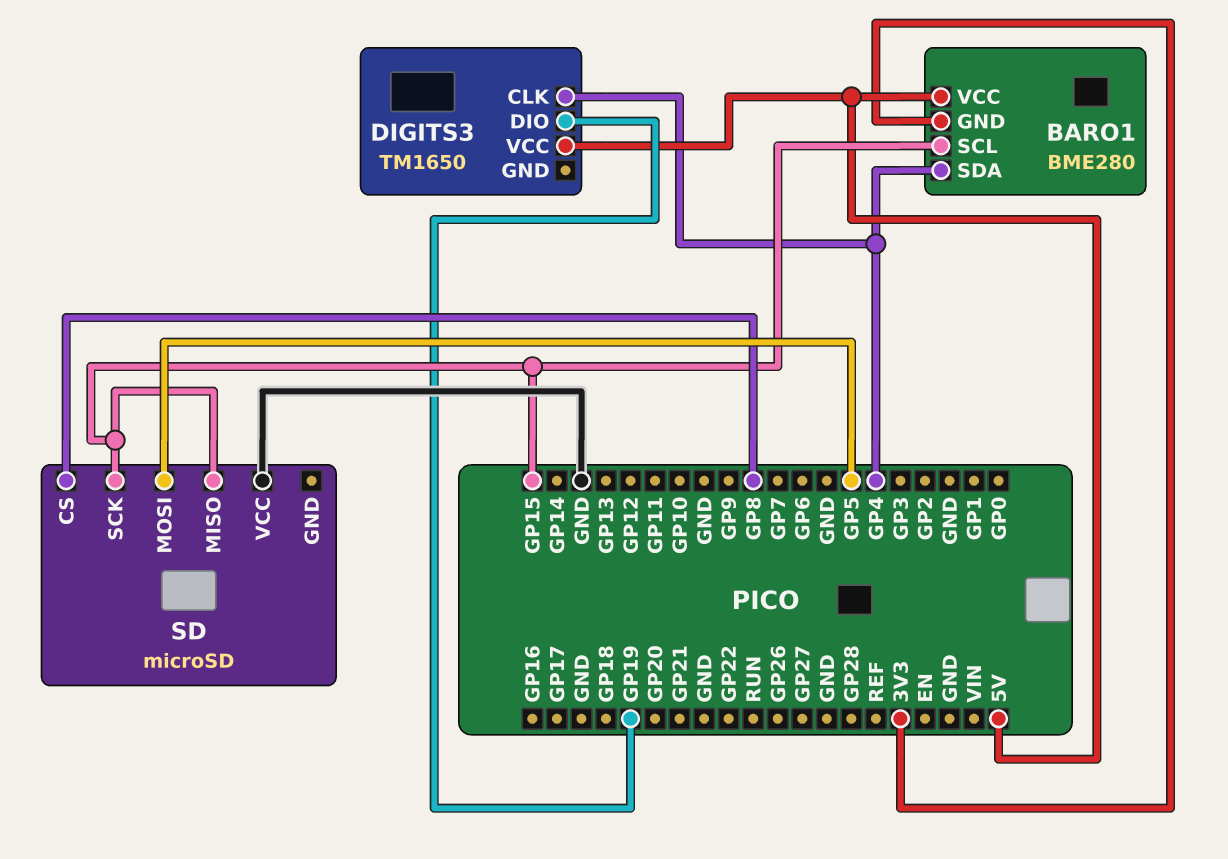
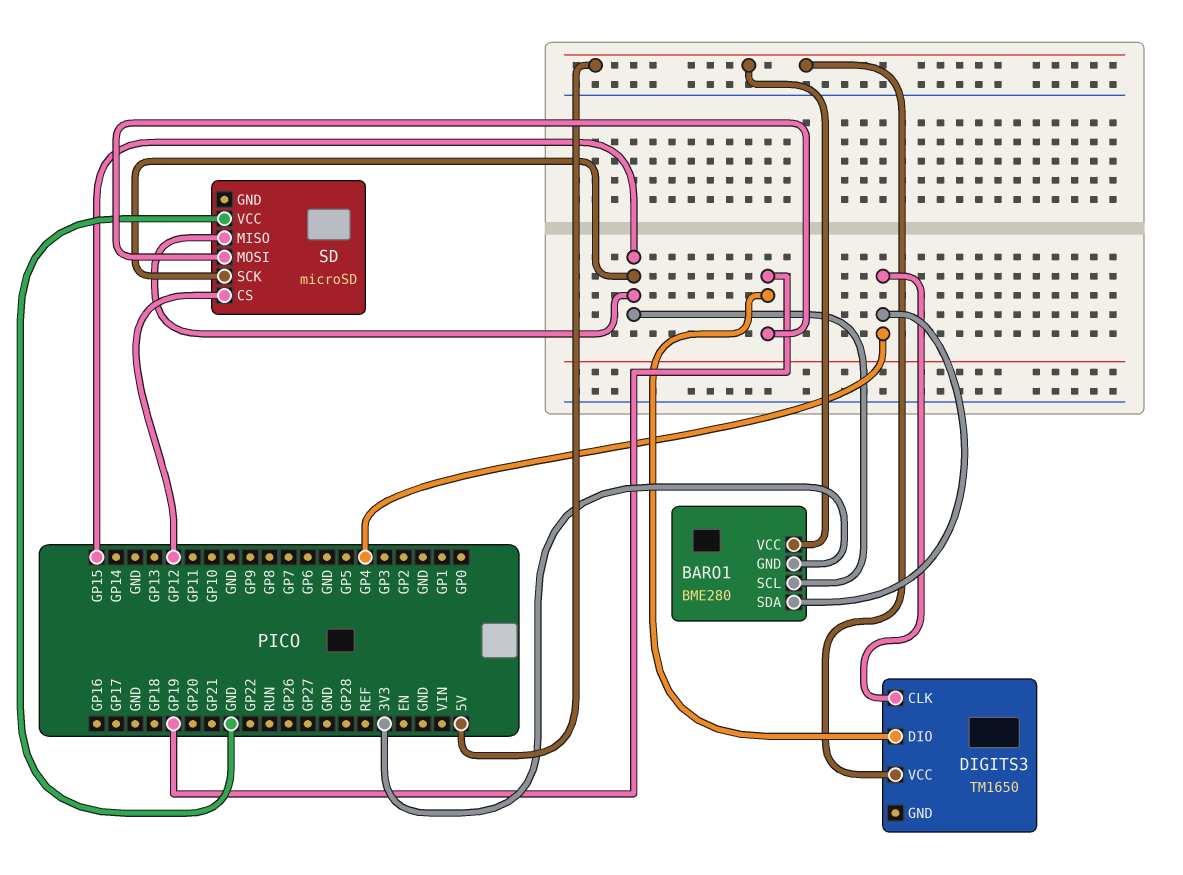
SD pin CS: GP8 -> GP12
SD pin MOSI: GP5 -> GP19

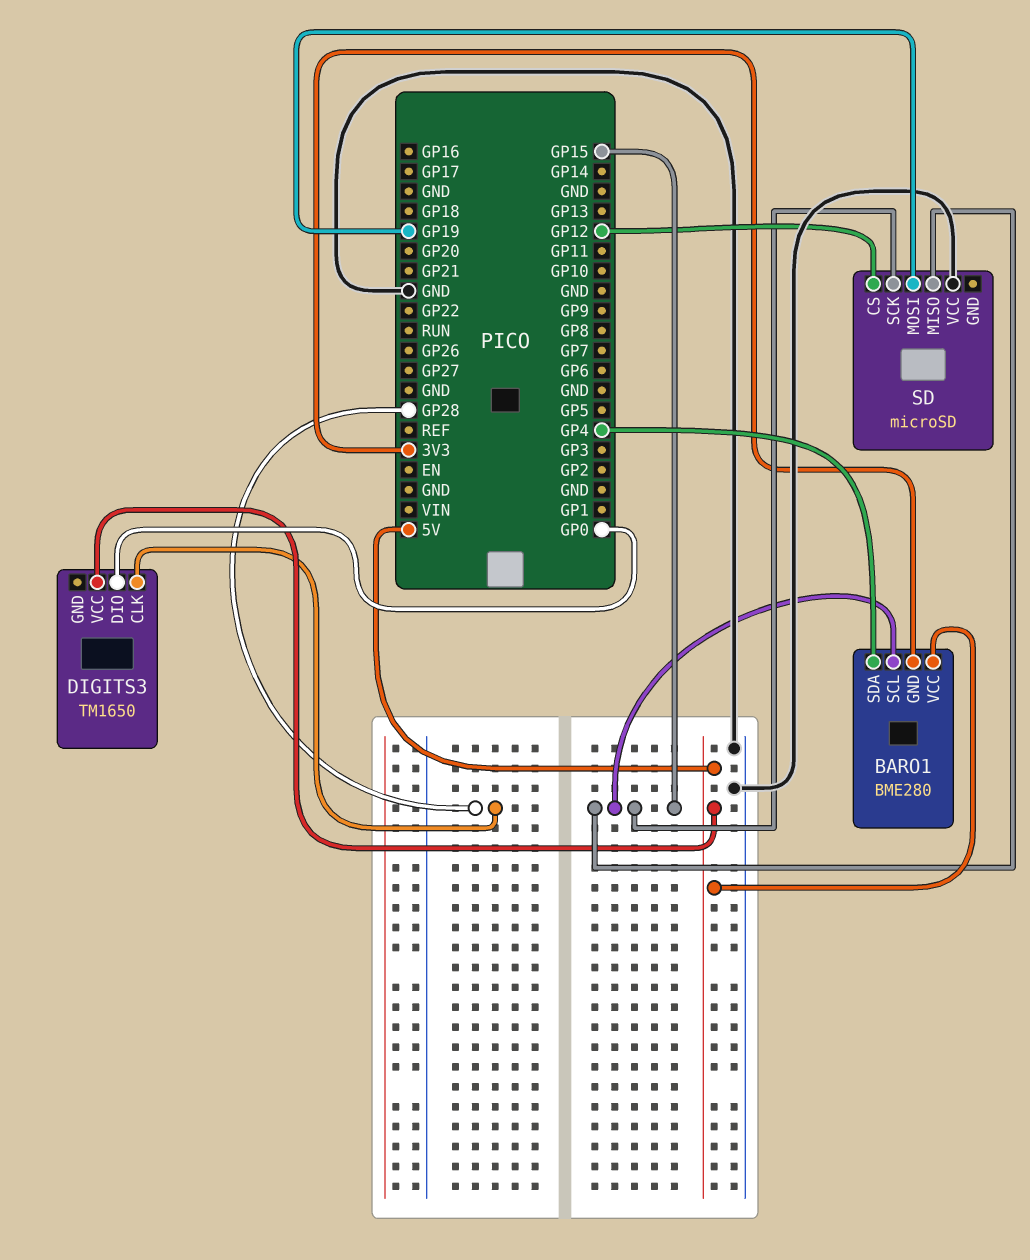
DIGITS3 pin CLK: GP4 -> GP28
DIGITS3 pin DIO: GP19 -> GP0

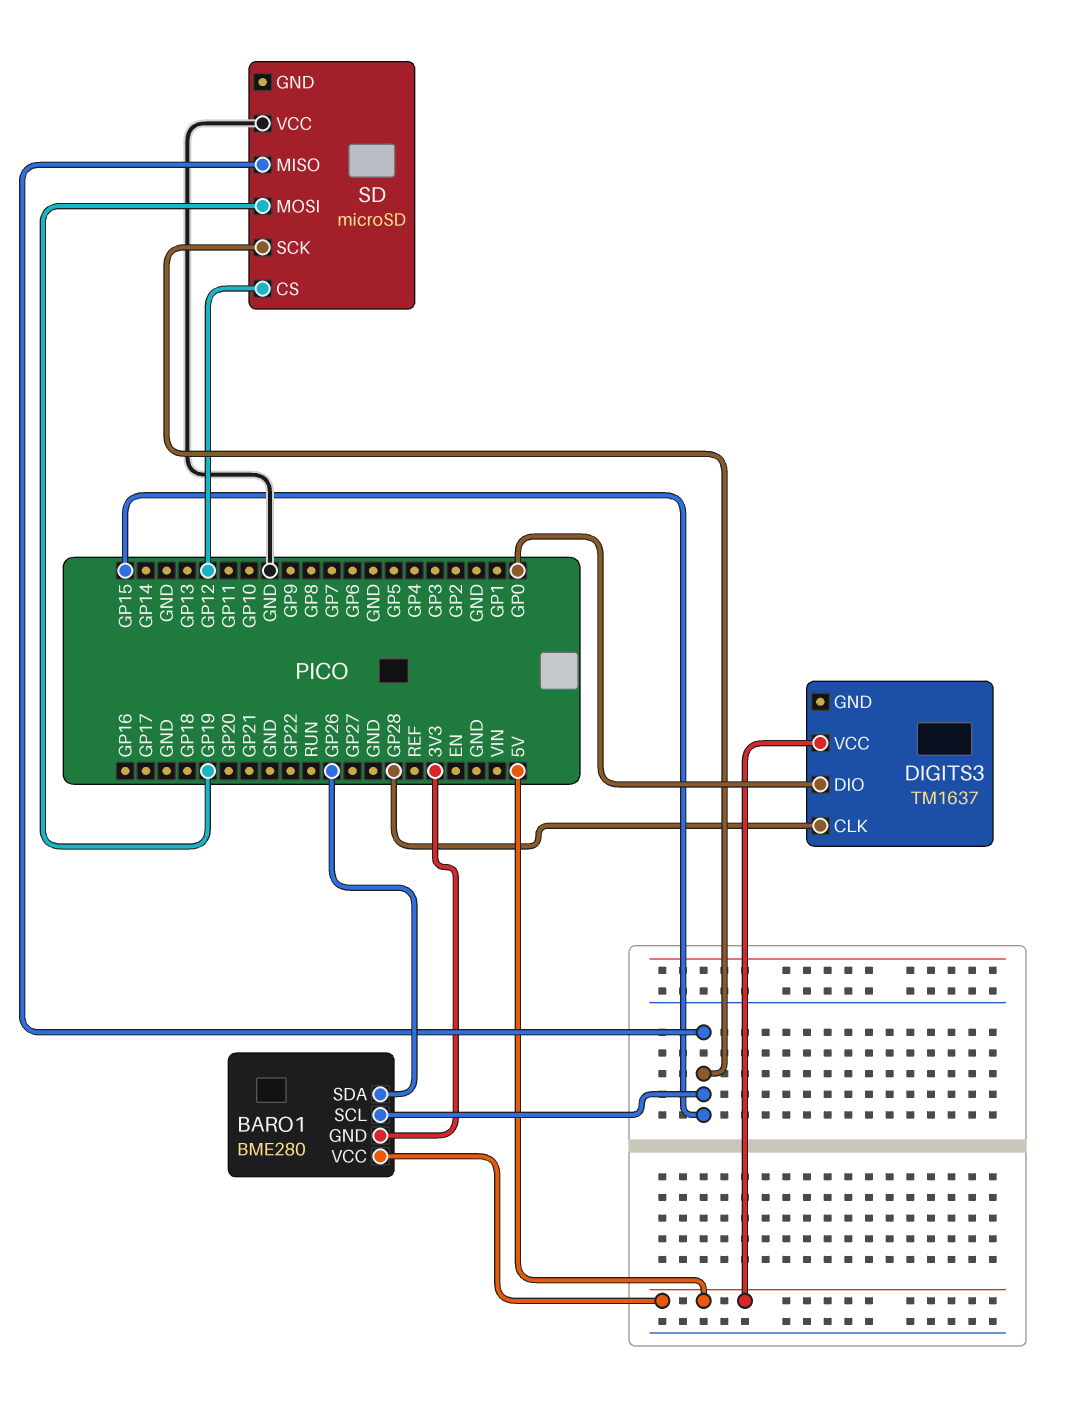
BARO1 pin SDA: GP4 -> GP26
DIGITS3: TM1650 -> TM1637

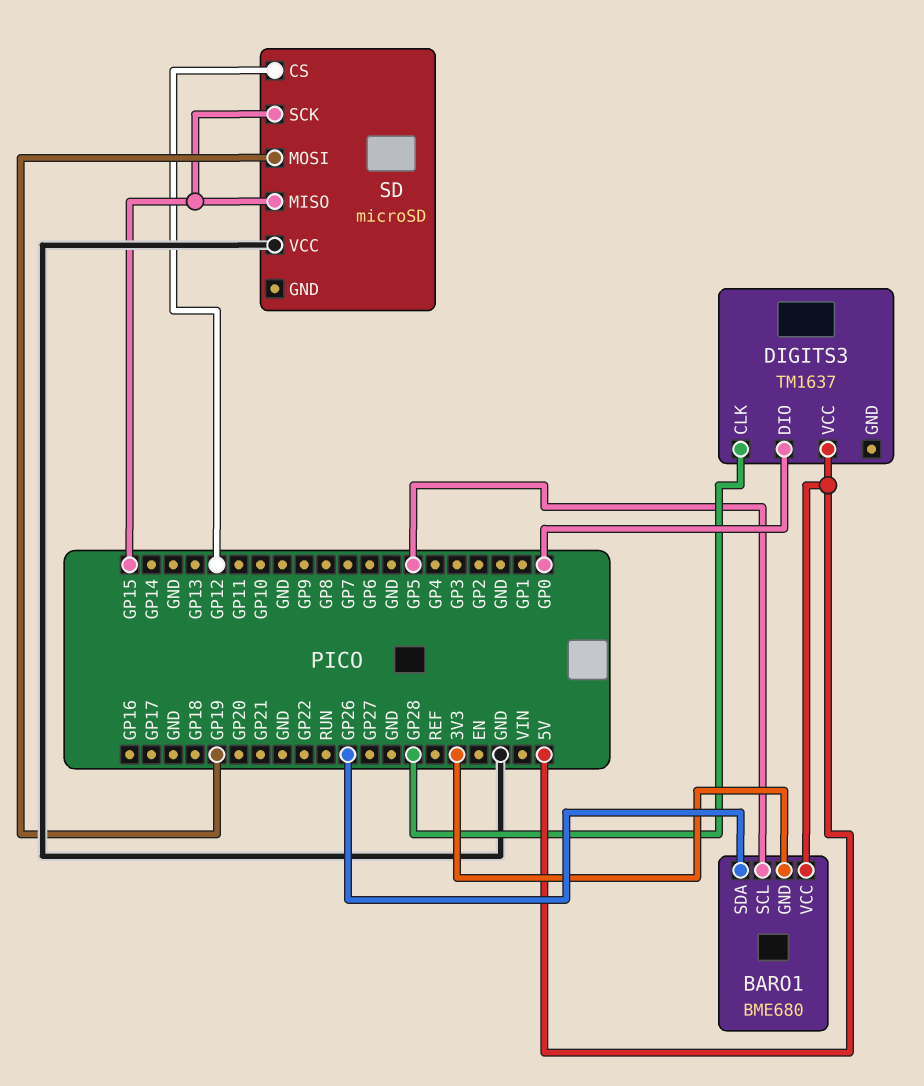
BARO1: BME280 -> BME680
BARO1 pin SCL: GP15 -> GP5

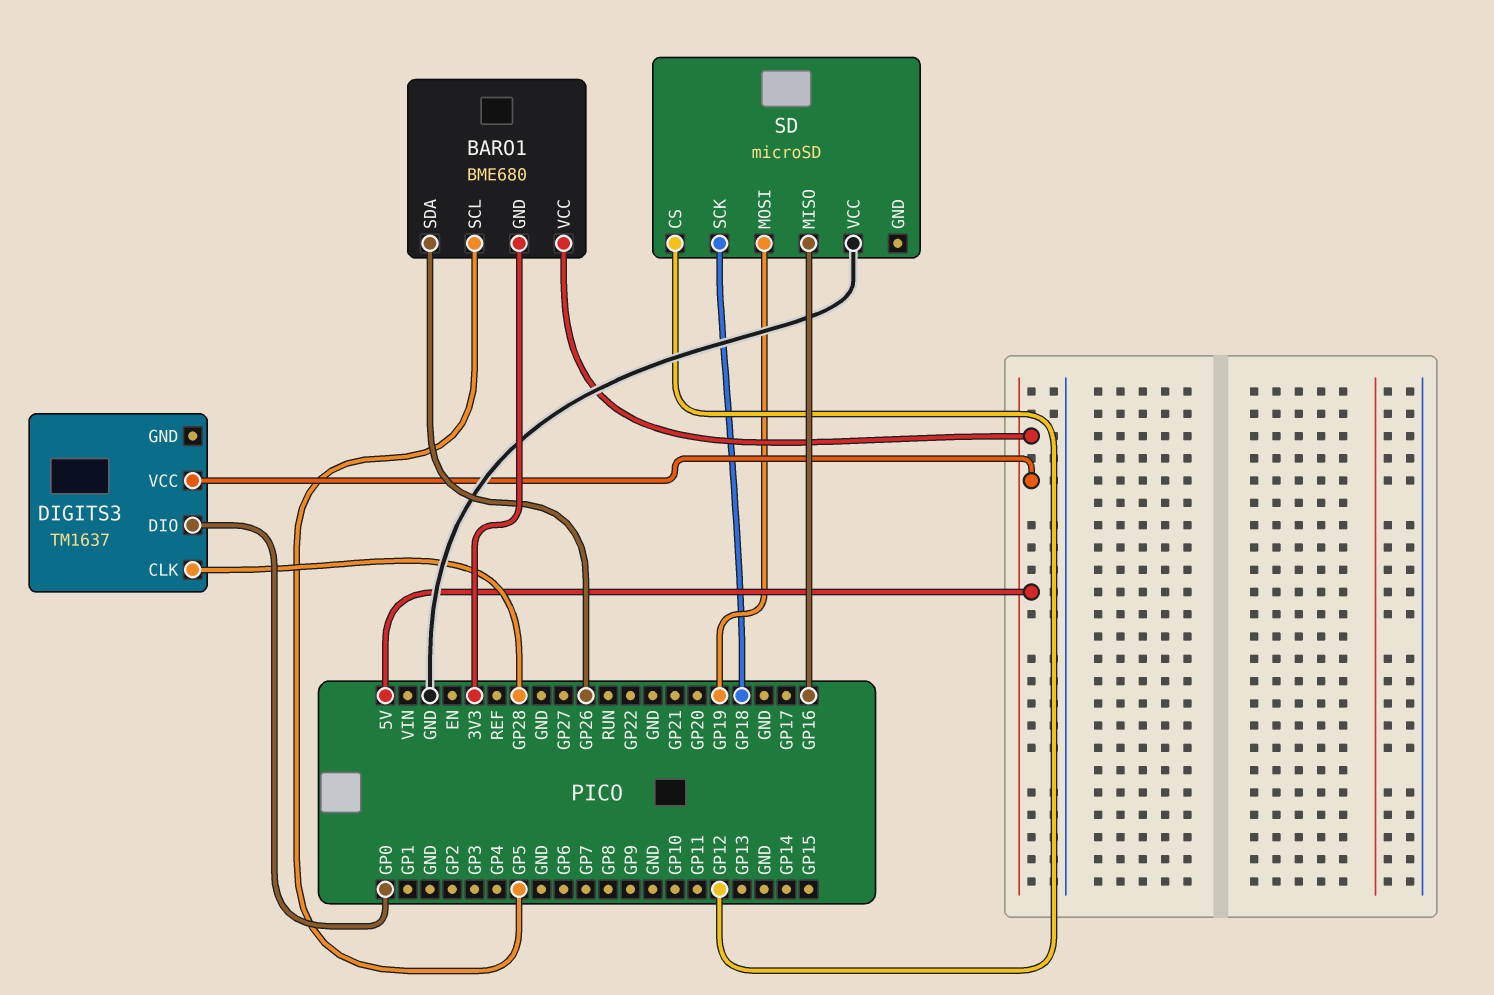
SD pin MISO: GP15 -> GP16
SD pin SCK: GP15 -> GP18

